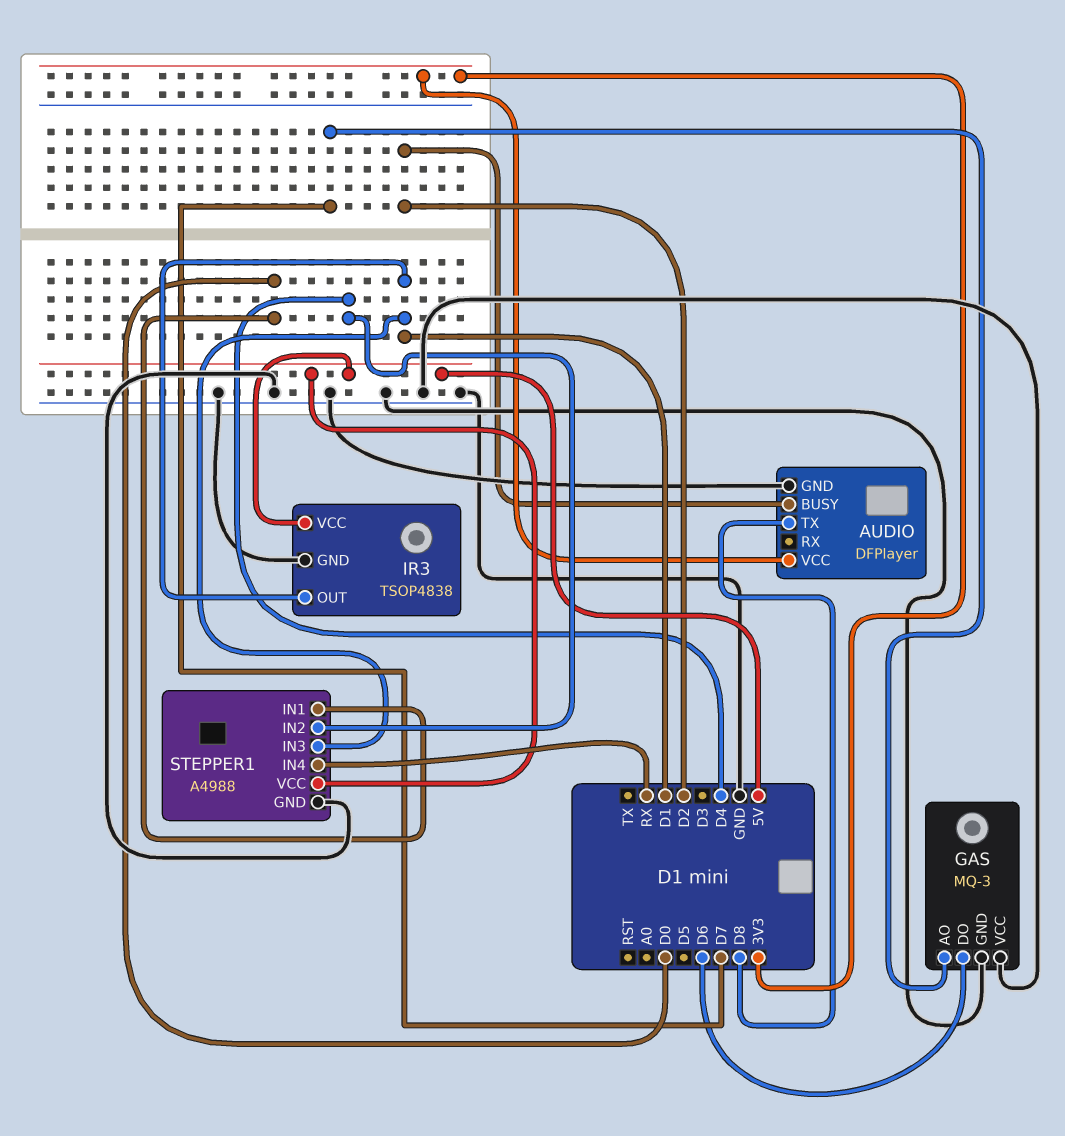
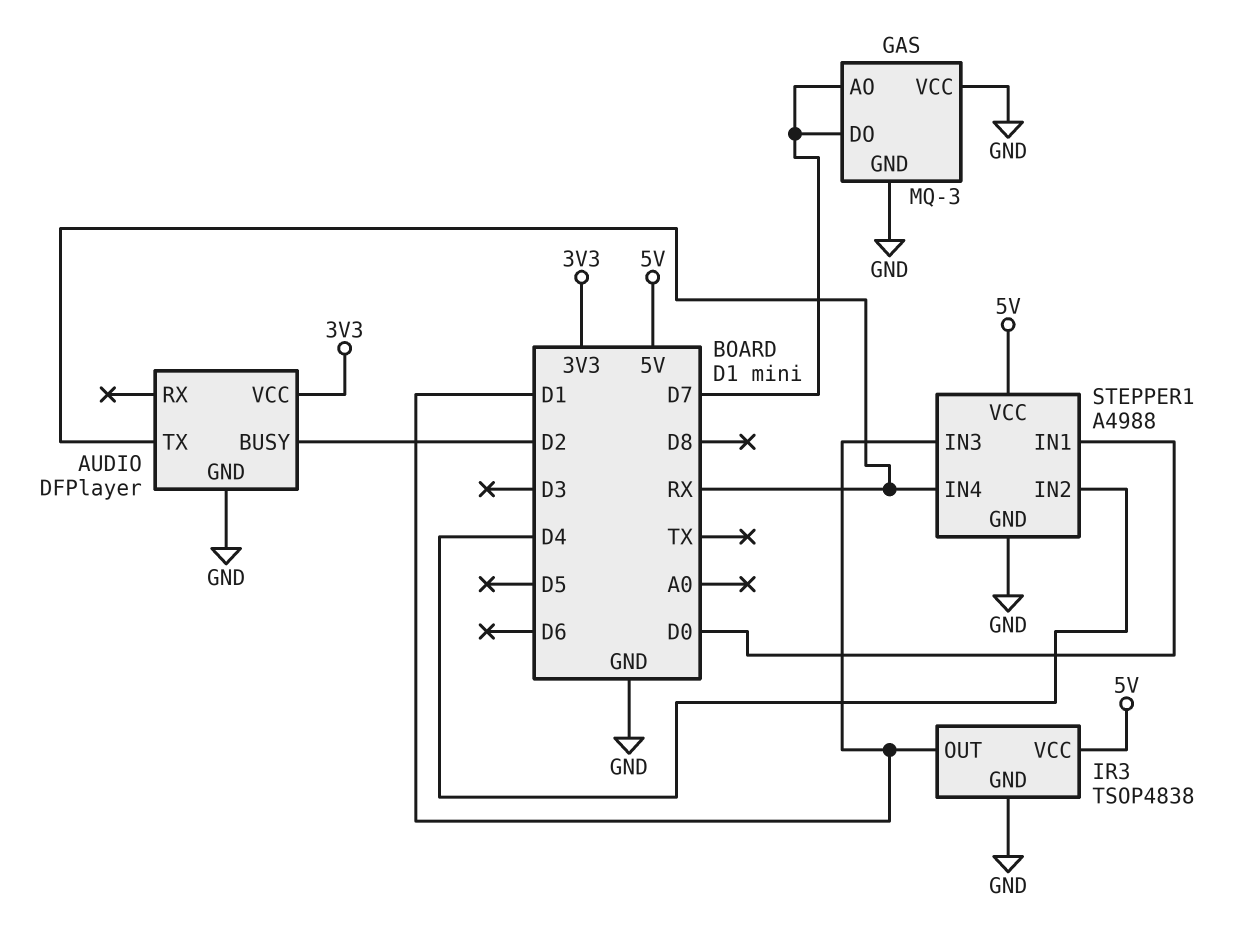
AUDIO pin TX: D8 -> RX
GAS pin DO: D6 -> D7

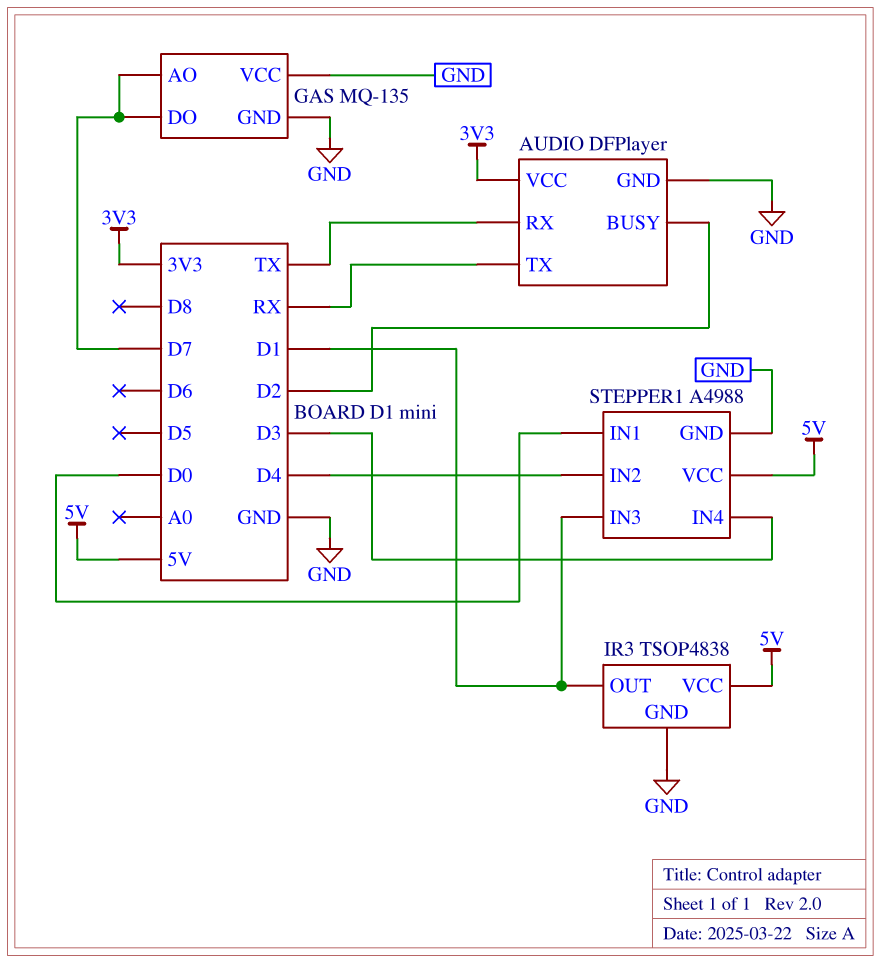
AUDIO pin RX: none -> TX
GAS: MQ-3 -> MQ-135
STEPPER1 pin IN4: RX -> D3

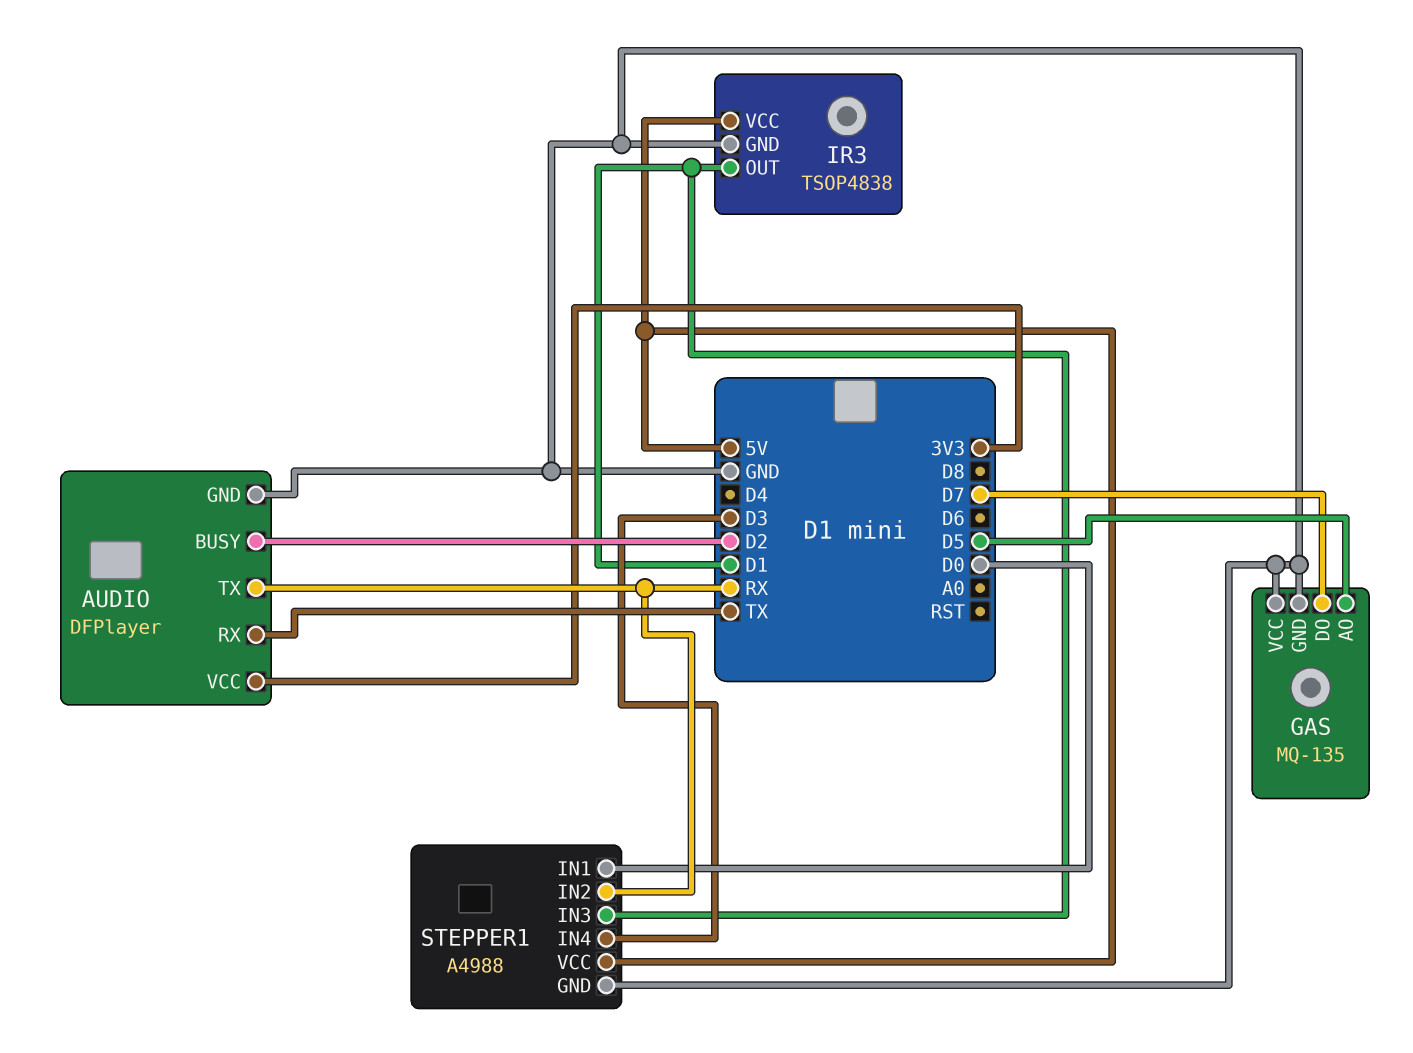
GAS pin AO: D7 -> D5
STEPPER1 pin IN2: D4 -> RX

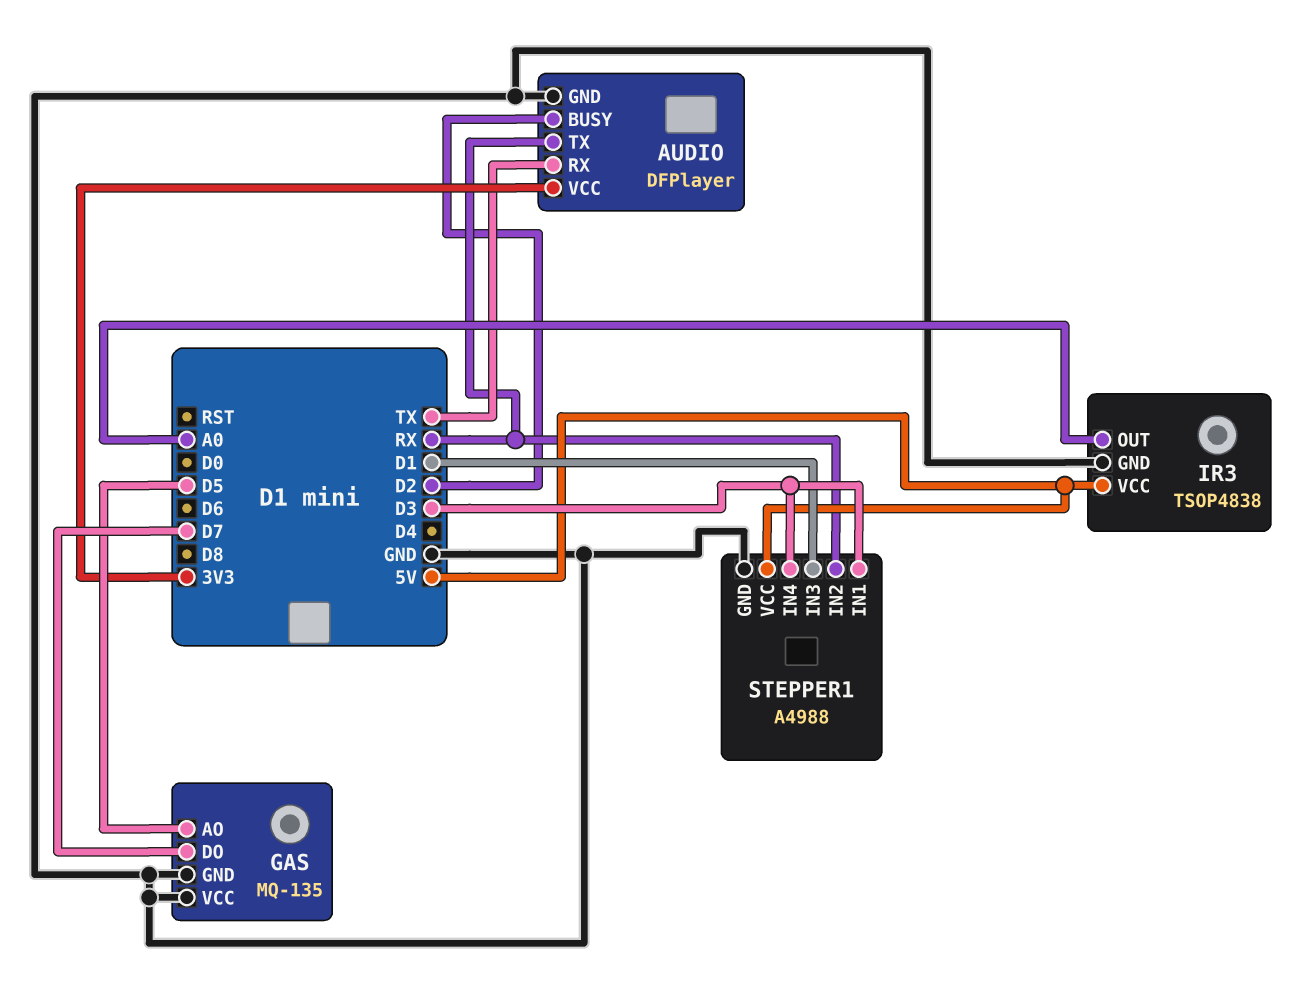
IR3 pin OUT: D1 -> A0
STEPPER1 pin IN1: D0 -> D3

